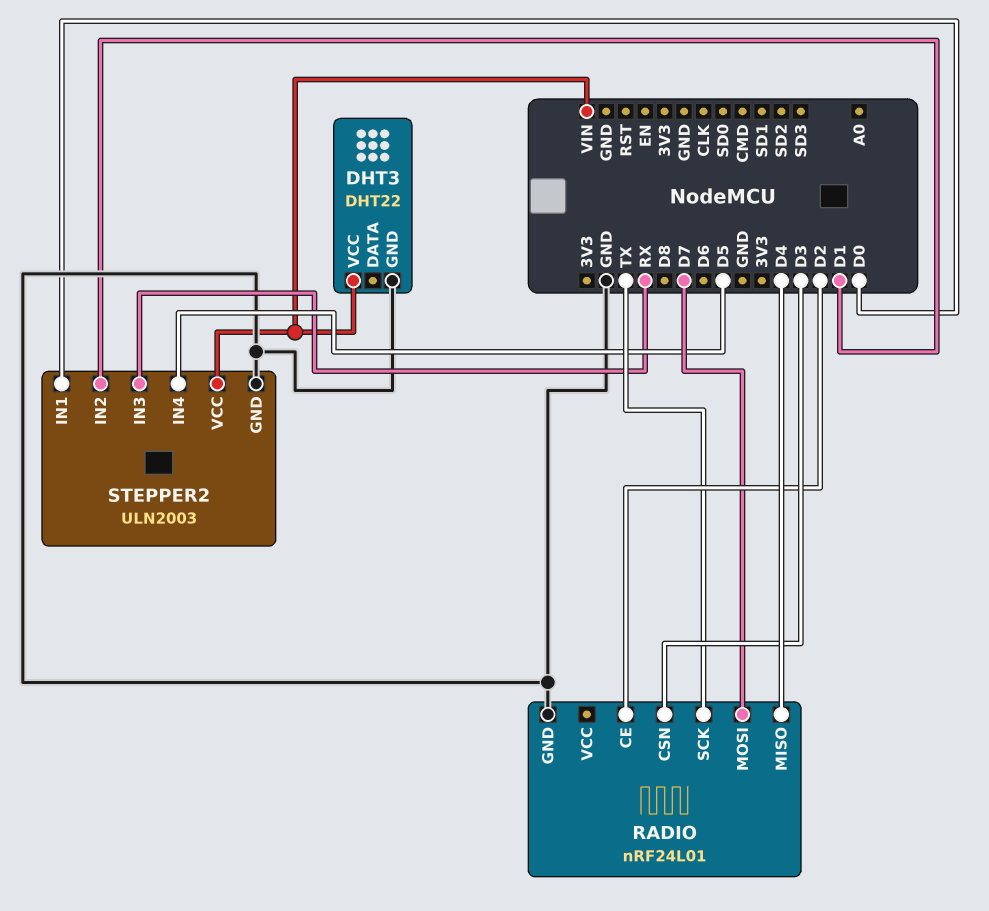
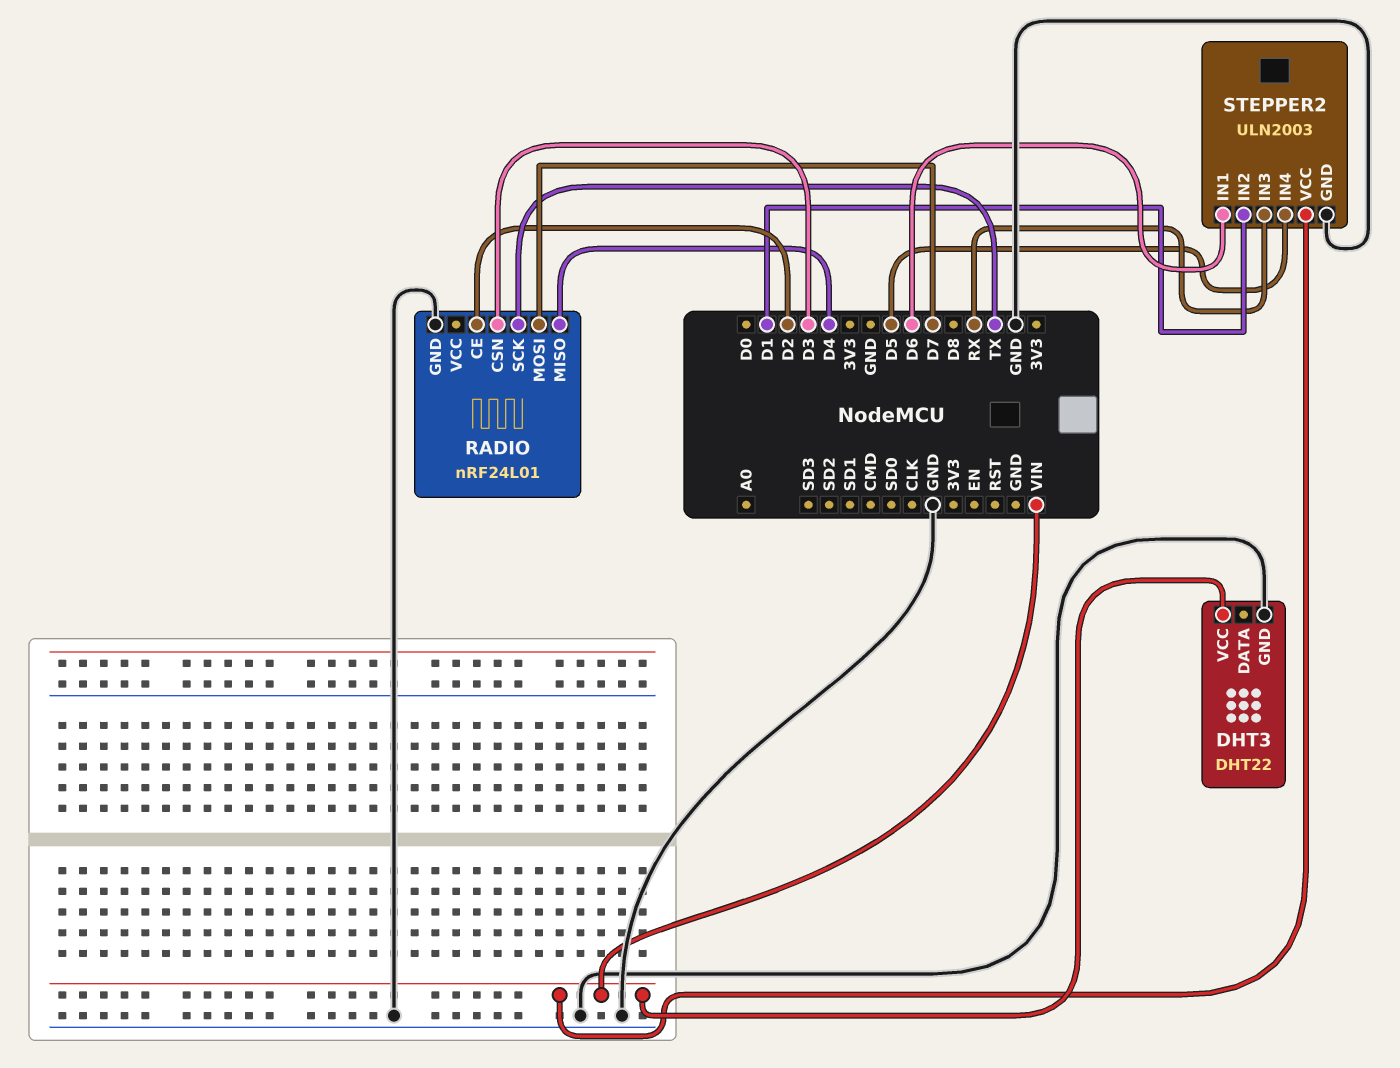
STEPPER2 pin IN1: D0 -> D6

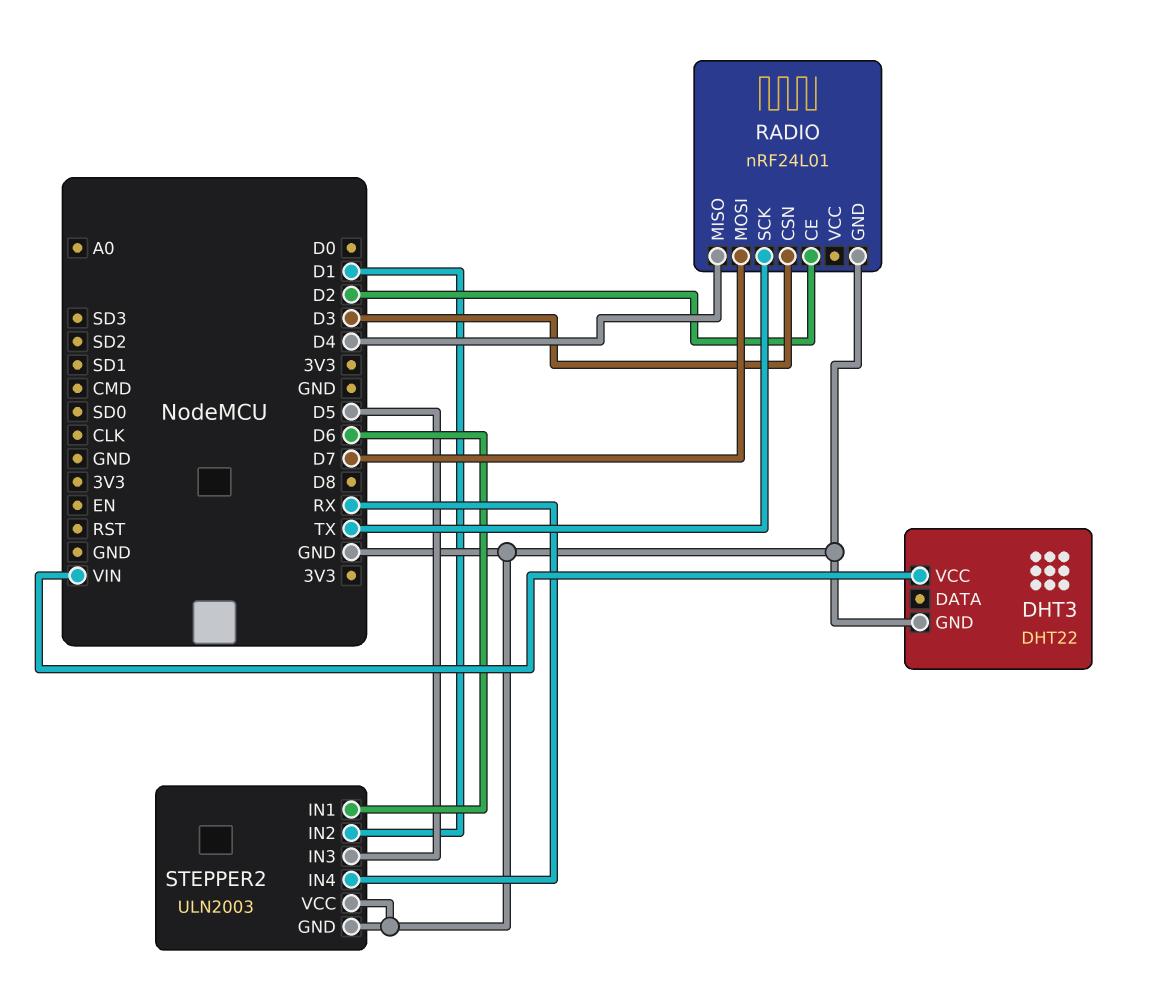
STEPPER2 pin IN3: RX -> D5
STEPPER2 pin IN4: D5 -> RX
STEPPER2 pin VCC: VIN -> GND

